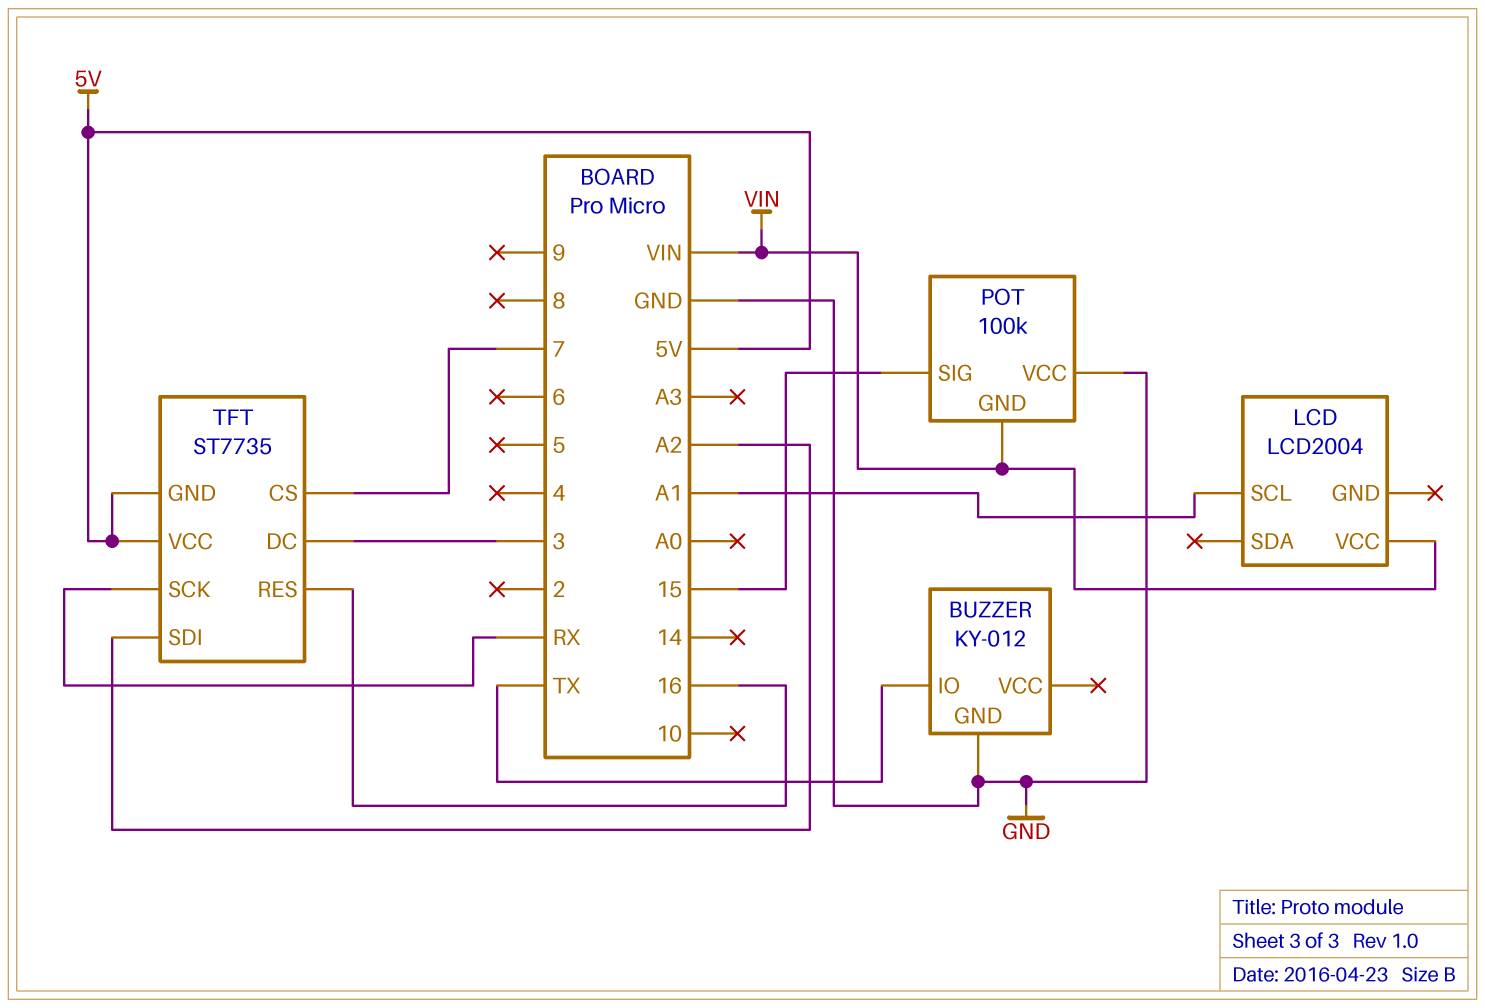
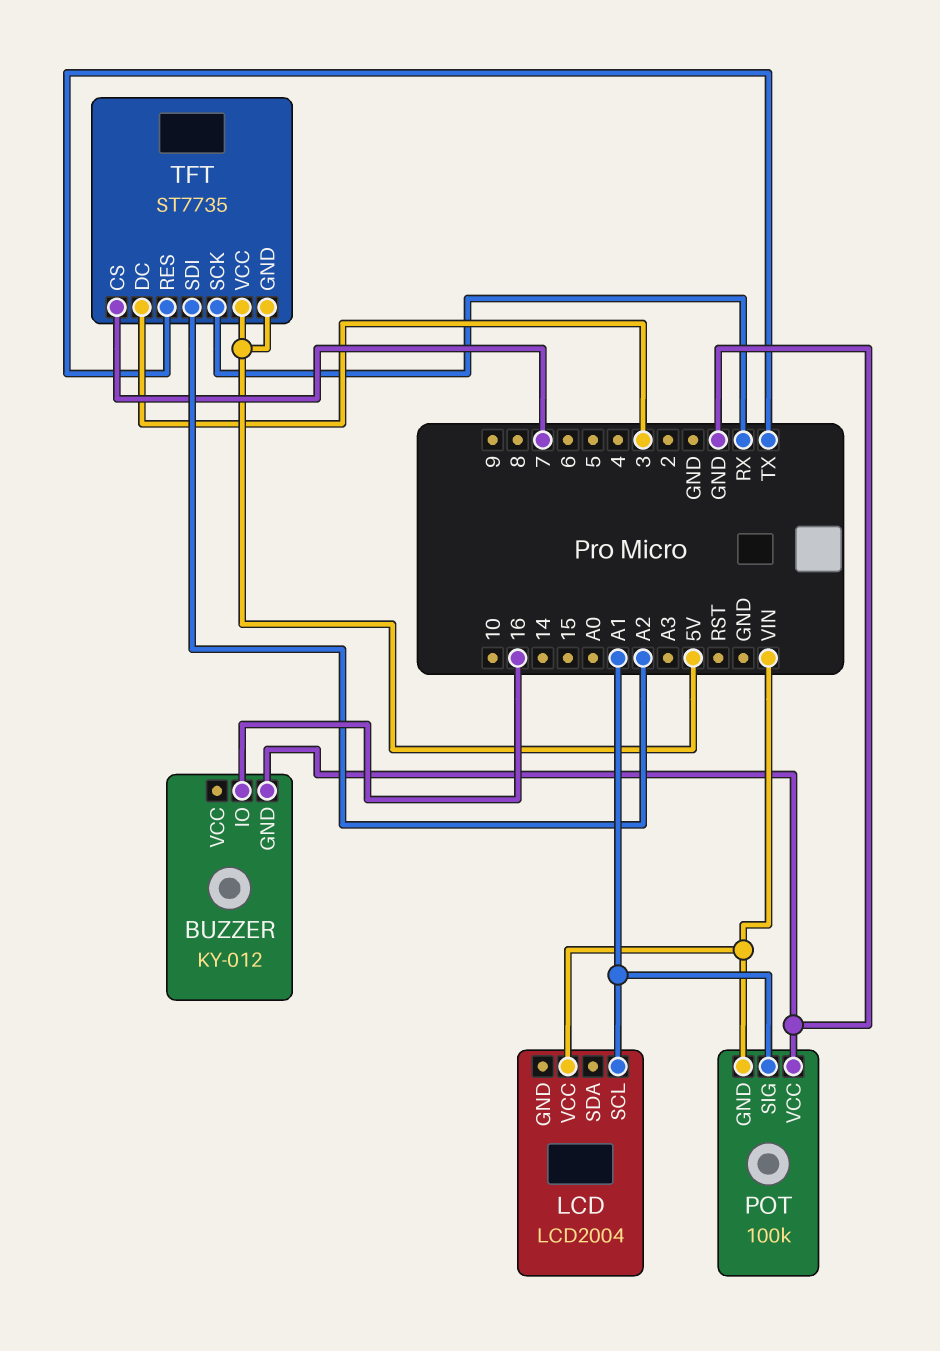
BUZZER pin IO: TX -> 16
POT pin SIG: 15 -> A1
TFT pin RES: 16 -> TX

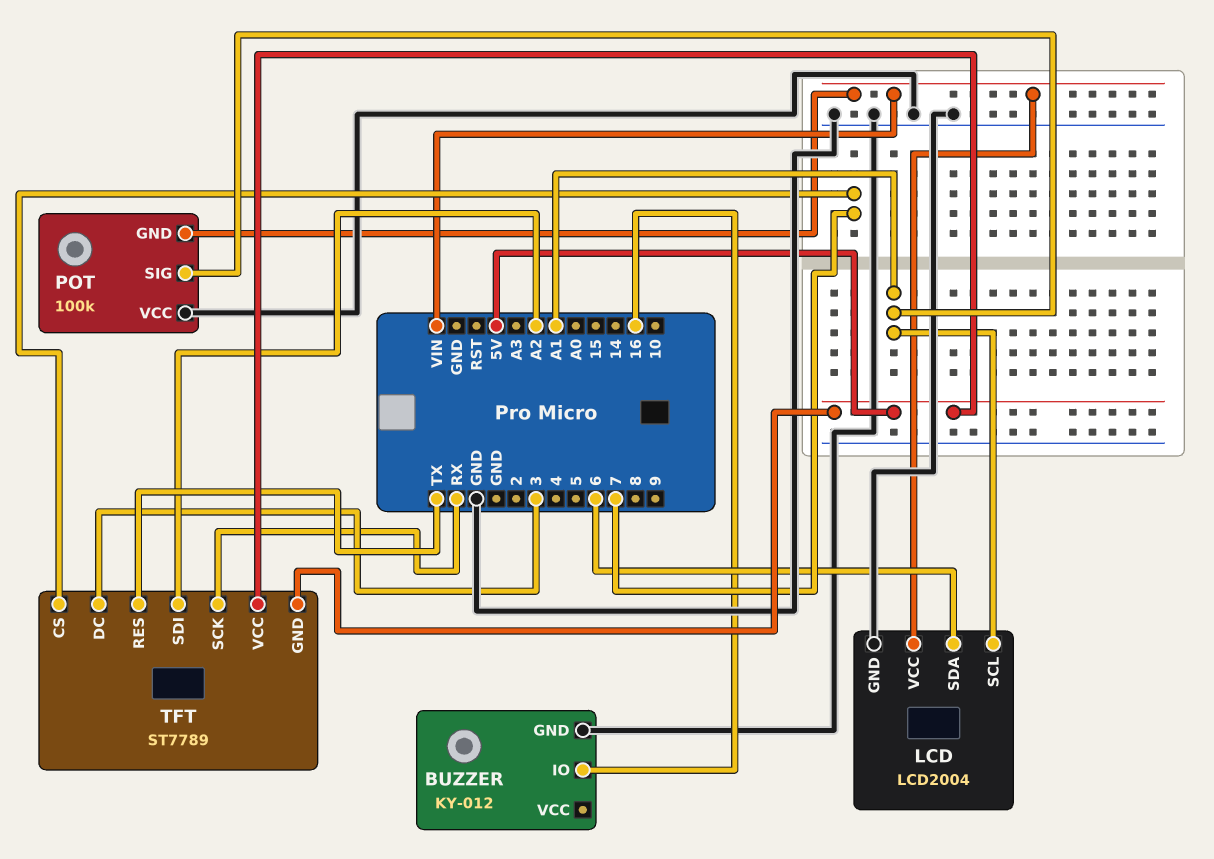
LCD pin GND: none -> GND
LCD pin SDA: none -> 6
TFT: ST7735 -> ST7789

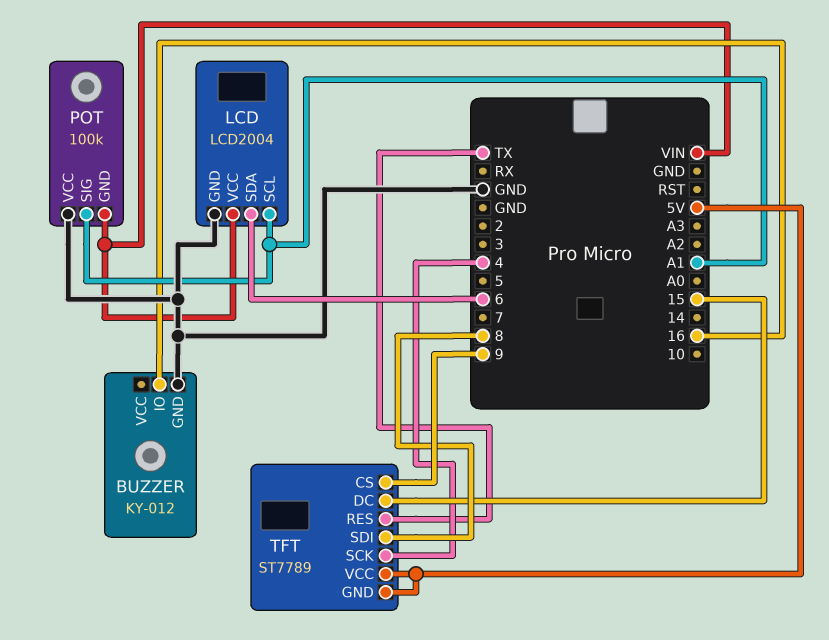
TFT pin CS: 7 -> 9
TFT pin DC: 3 -> 15
TFT pin SCK: RX -> 4
TFT pin SDI: A2 -> 8

